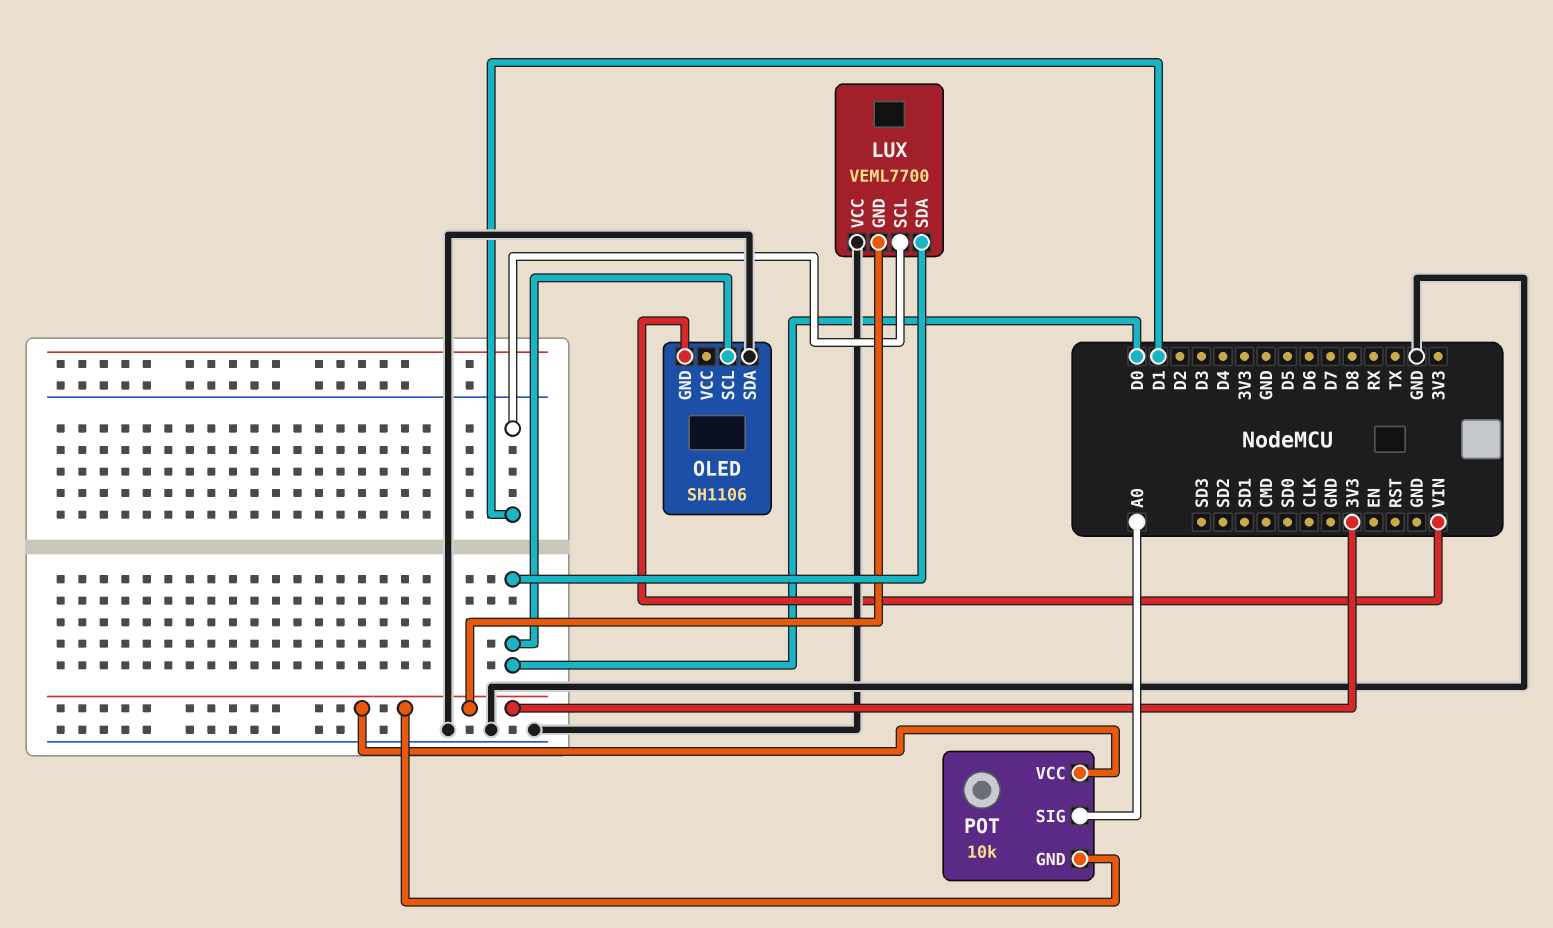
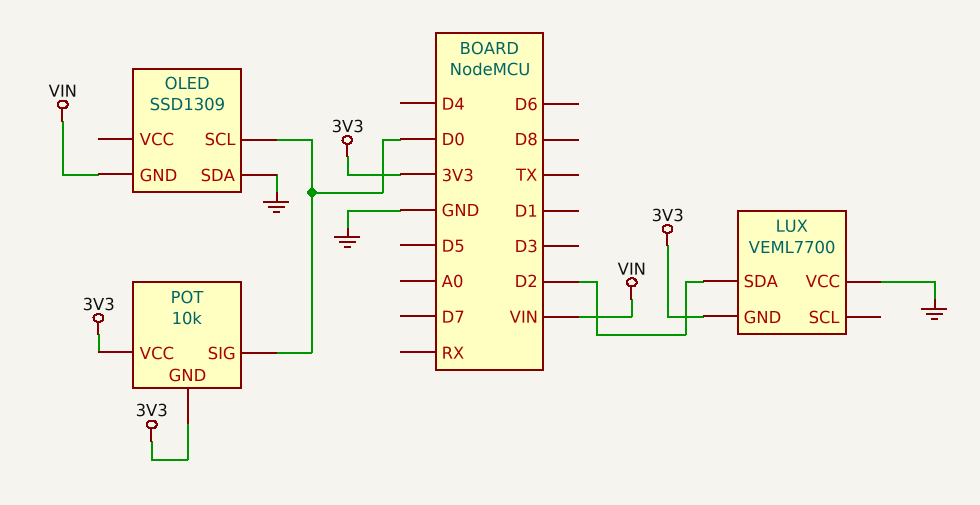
LUX pin SCL: D1 -> none
LUX pin SDA: D0 -> D2
OLED: SH1106 -> SSD1309
POT pin SIG: A0 -> D0

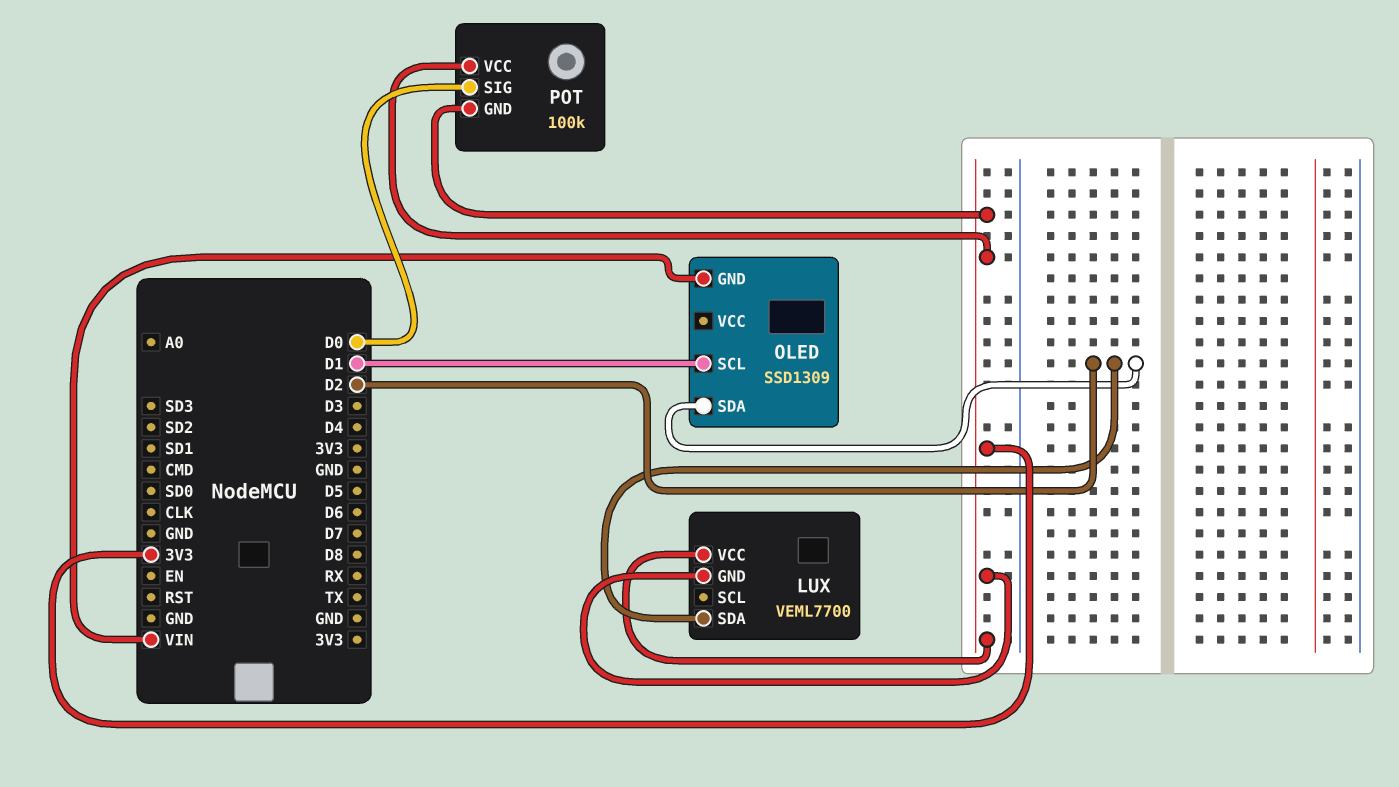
LUX pin VCC: GND -> 3V3
OLED pin SCL: D0 -> D1
OLED pin SDA: GND -> D2
POT: 10k -> 100k

